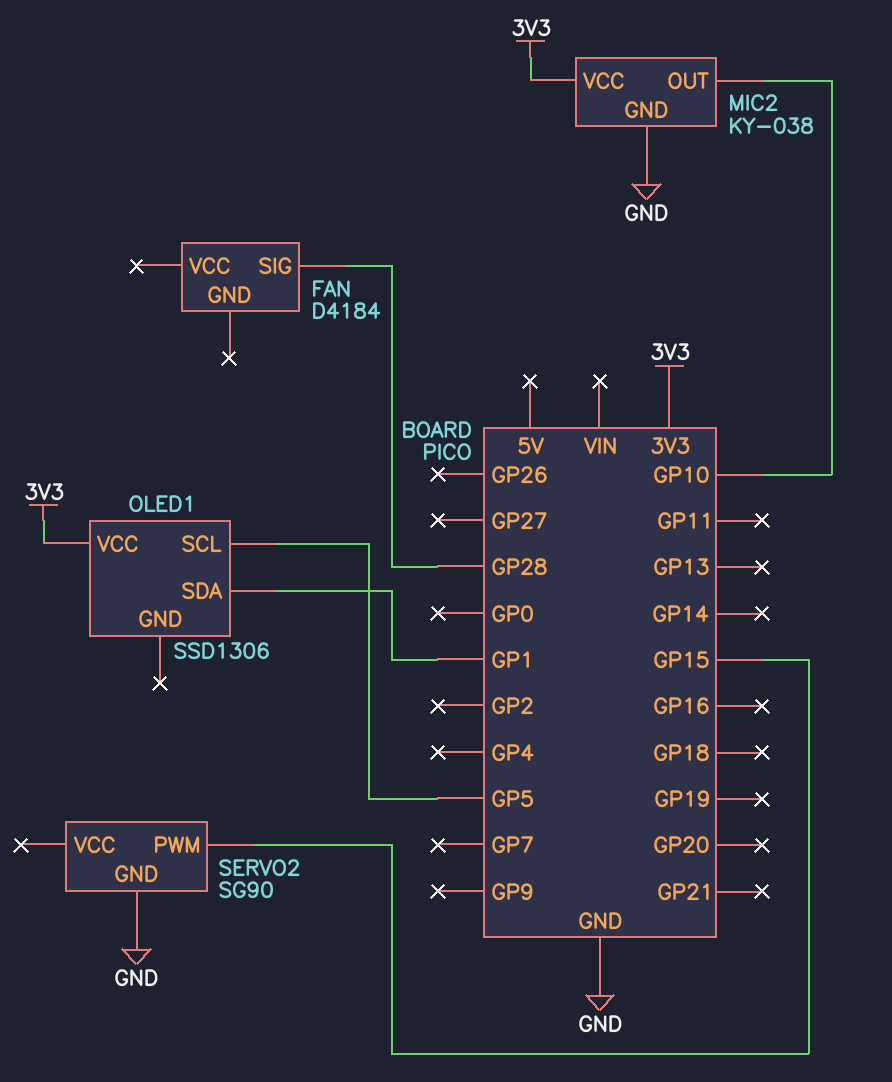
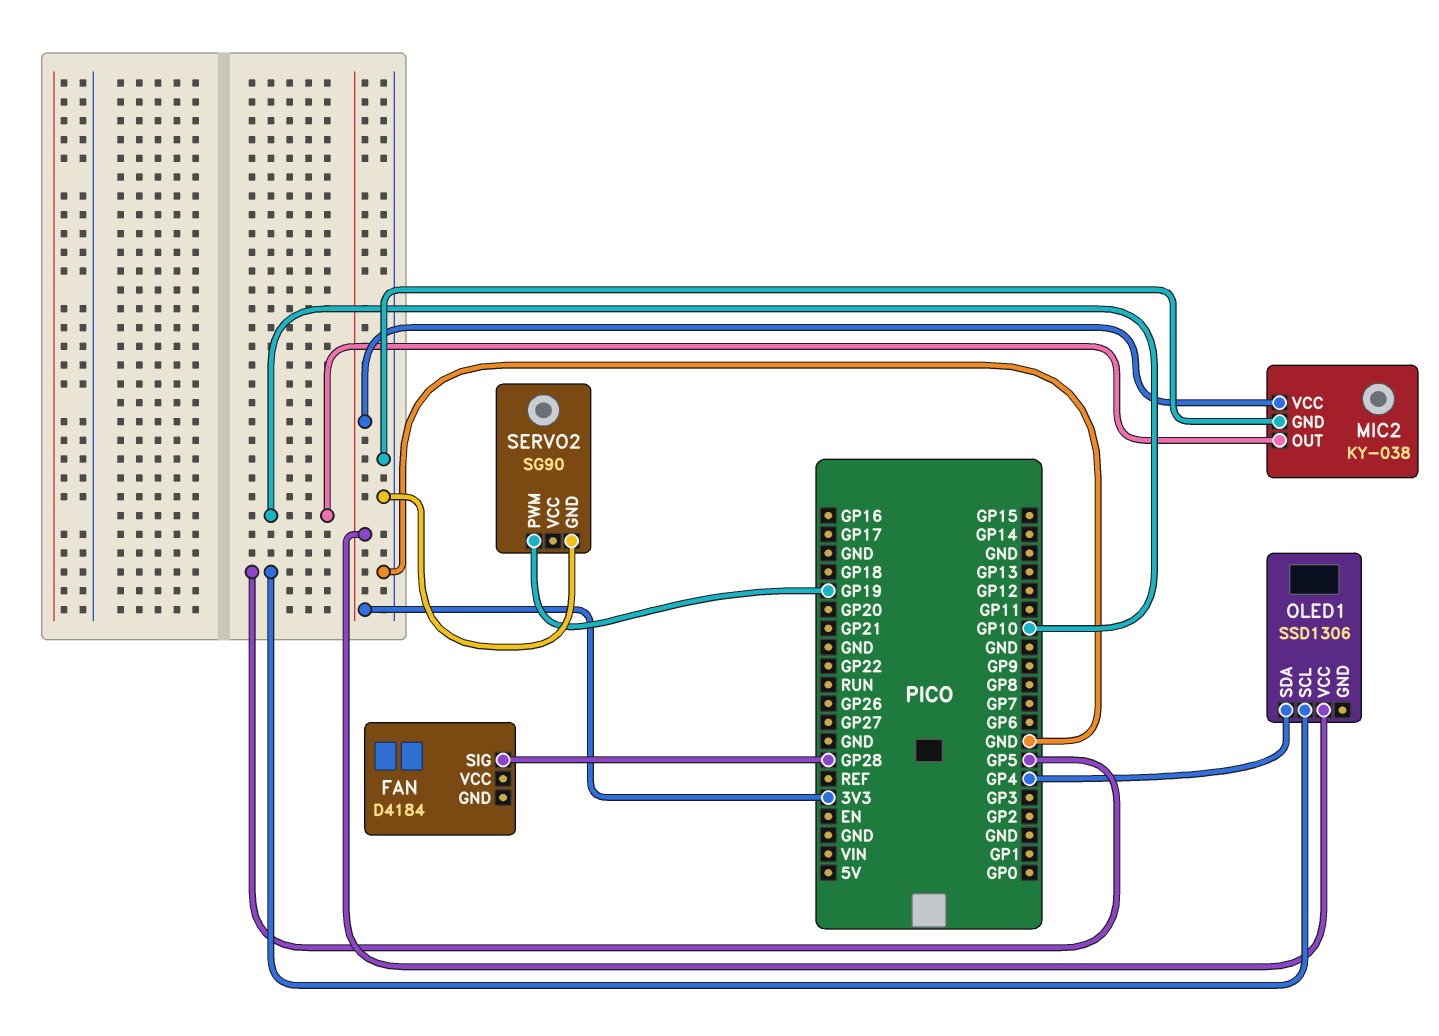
OLED1 pin SDA: GP1 -> GP4
SERVO2 pin PWM: GP15 -> GP19

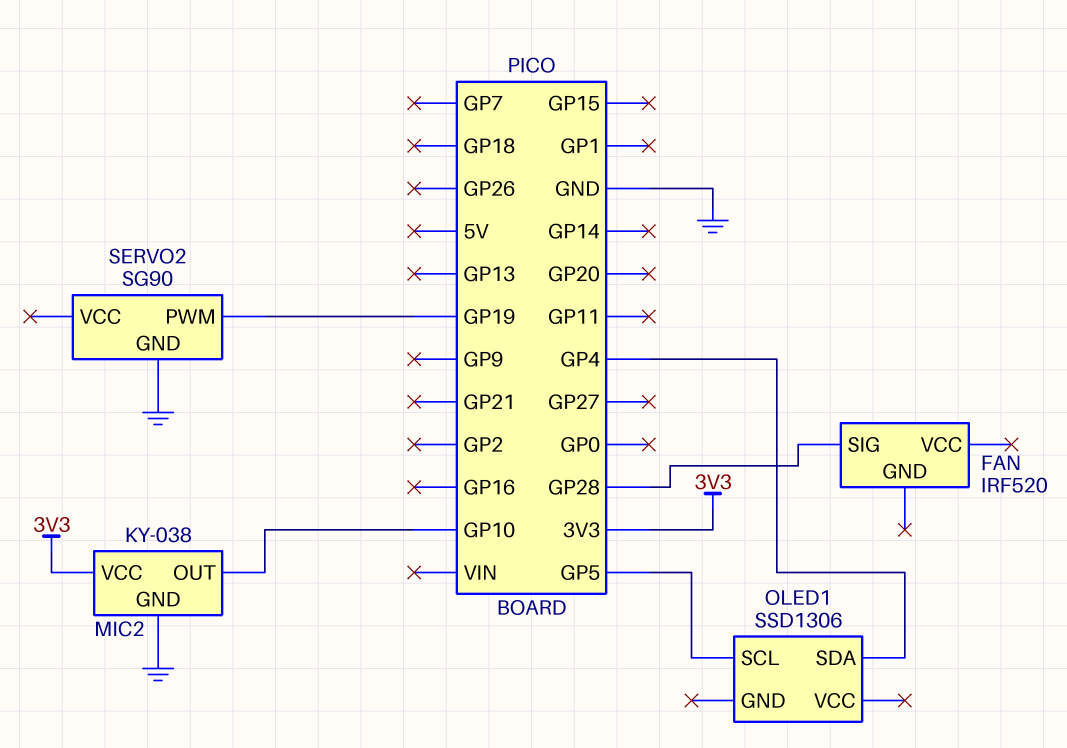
FAN: D4184 -> IRF520
OLED1 pin VCC: 3V3 -> none

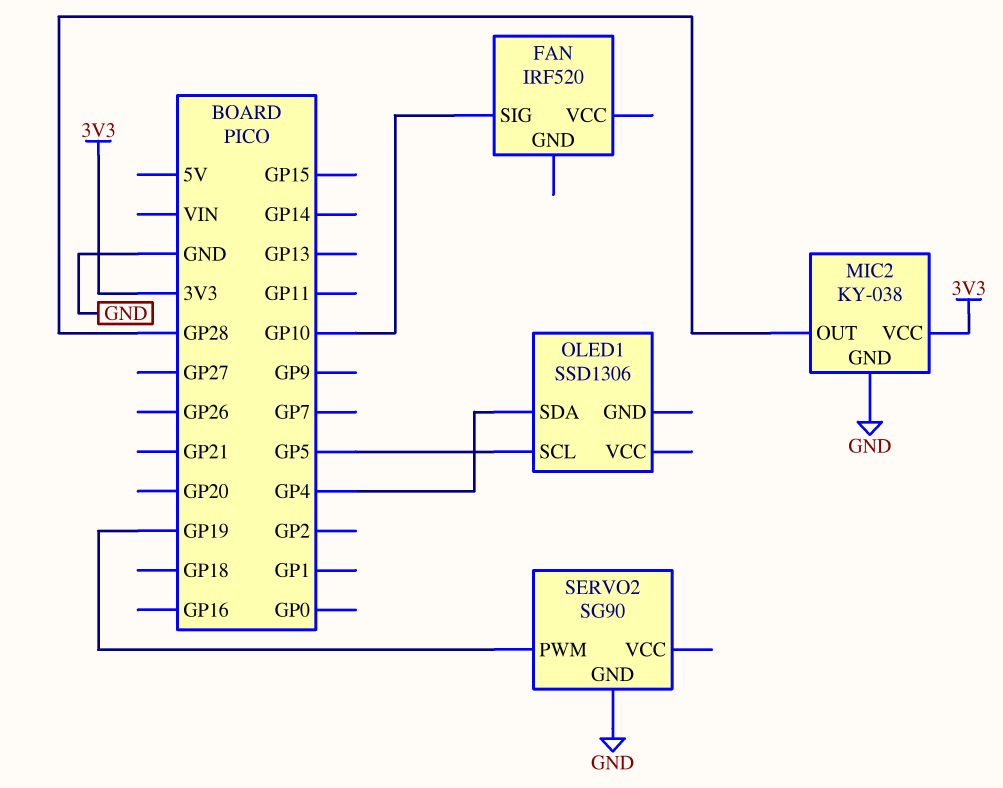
FAN pin SIG: GP28 -> GP10
MIC2 pin OUT: GP10 -> GP28

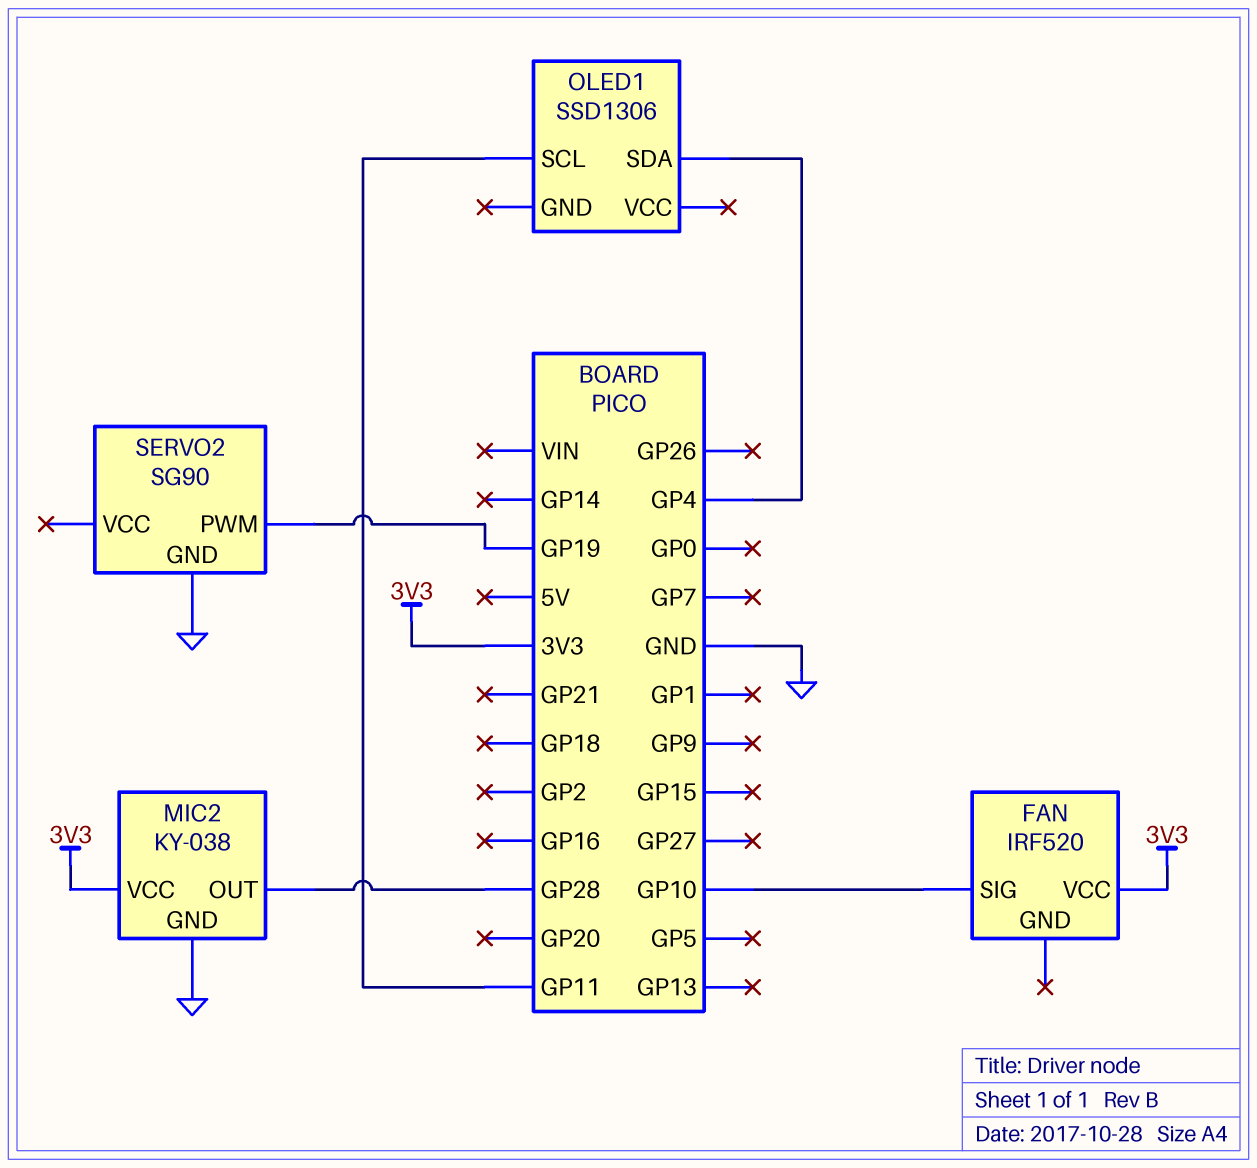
FAN pin VCC: none -> 3V3
OLED1 pin SCL: GP5 -> GP11

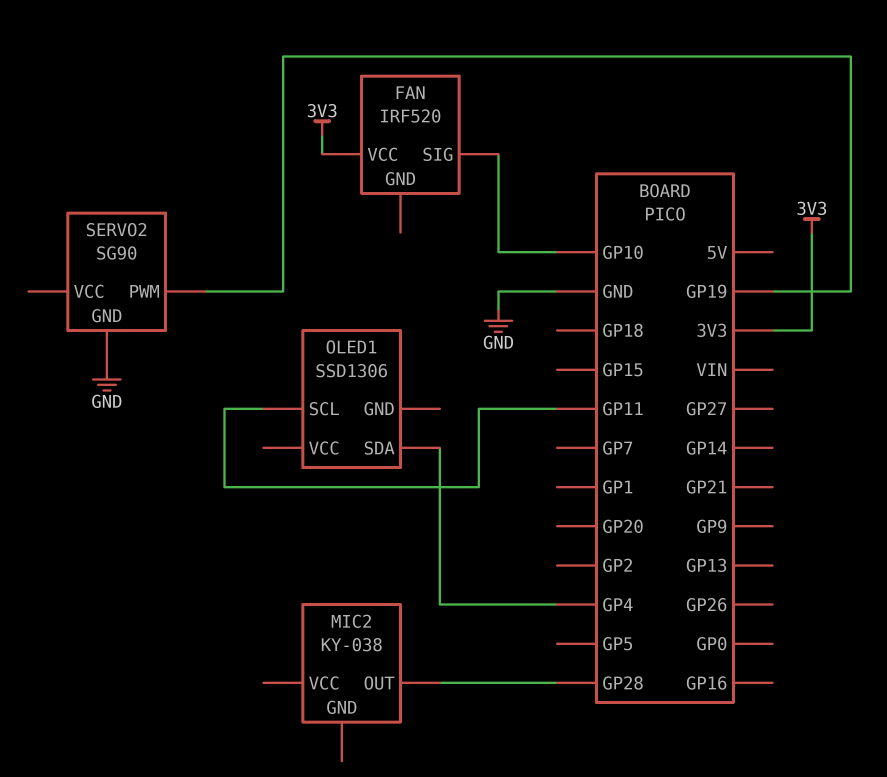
MIC2 pin GND: GND -> none
MIC2 pin VCC: 3V3 -> none

